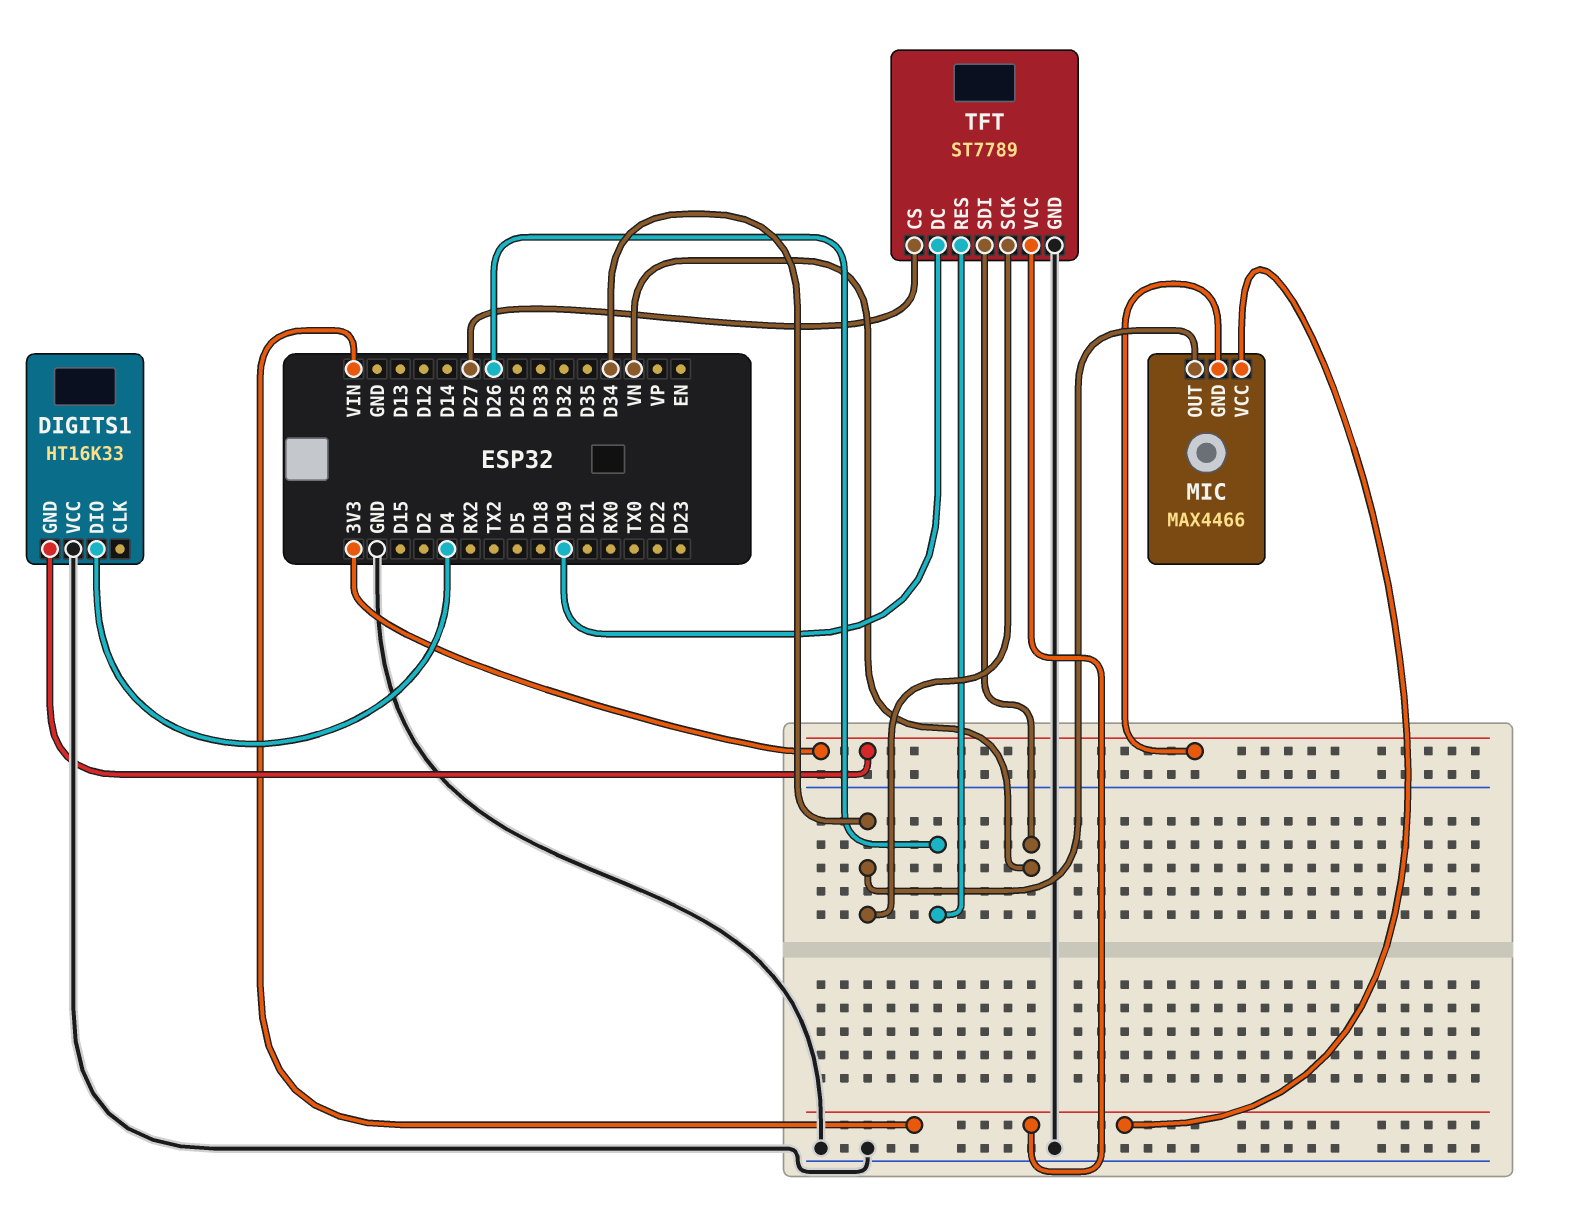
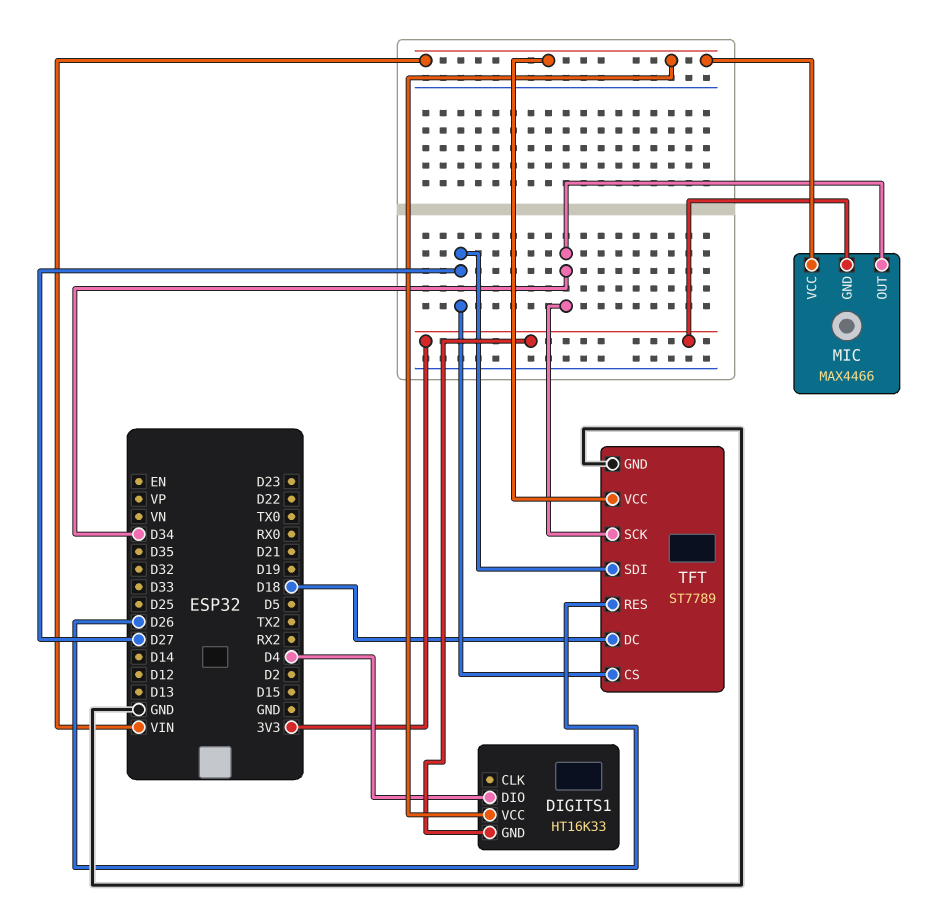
DIGITS1 pin VCC: GND -> VIN
TFT pin DC: D19 -> D18
TFT pin SDI: VN -> D27

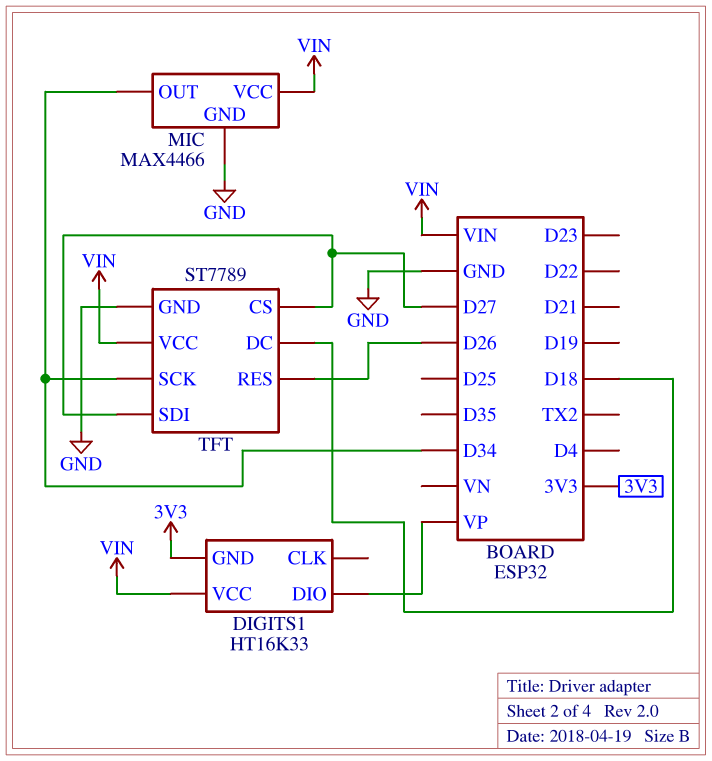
DIGITS1 pin DIO: D4 -> VP
MIC pin GND: 3V3 -> GND

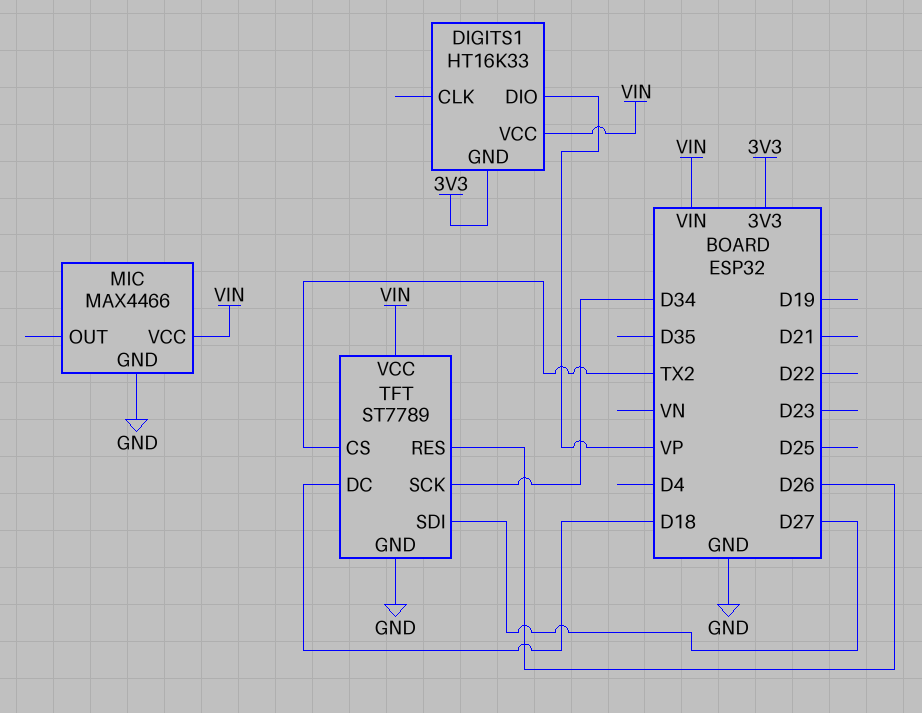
MIC pin OUT: D34 -> none
TFT pin CS: D27 -> TX2

